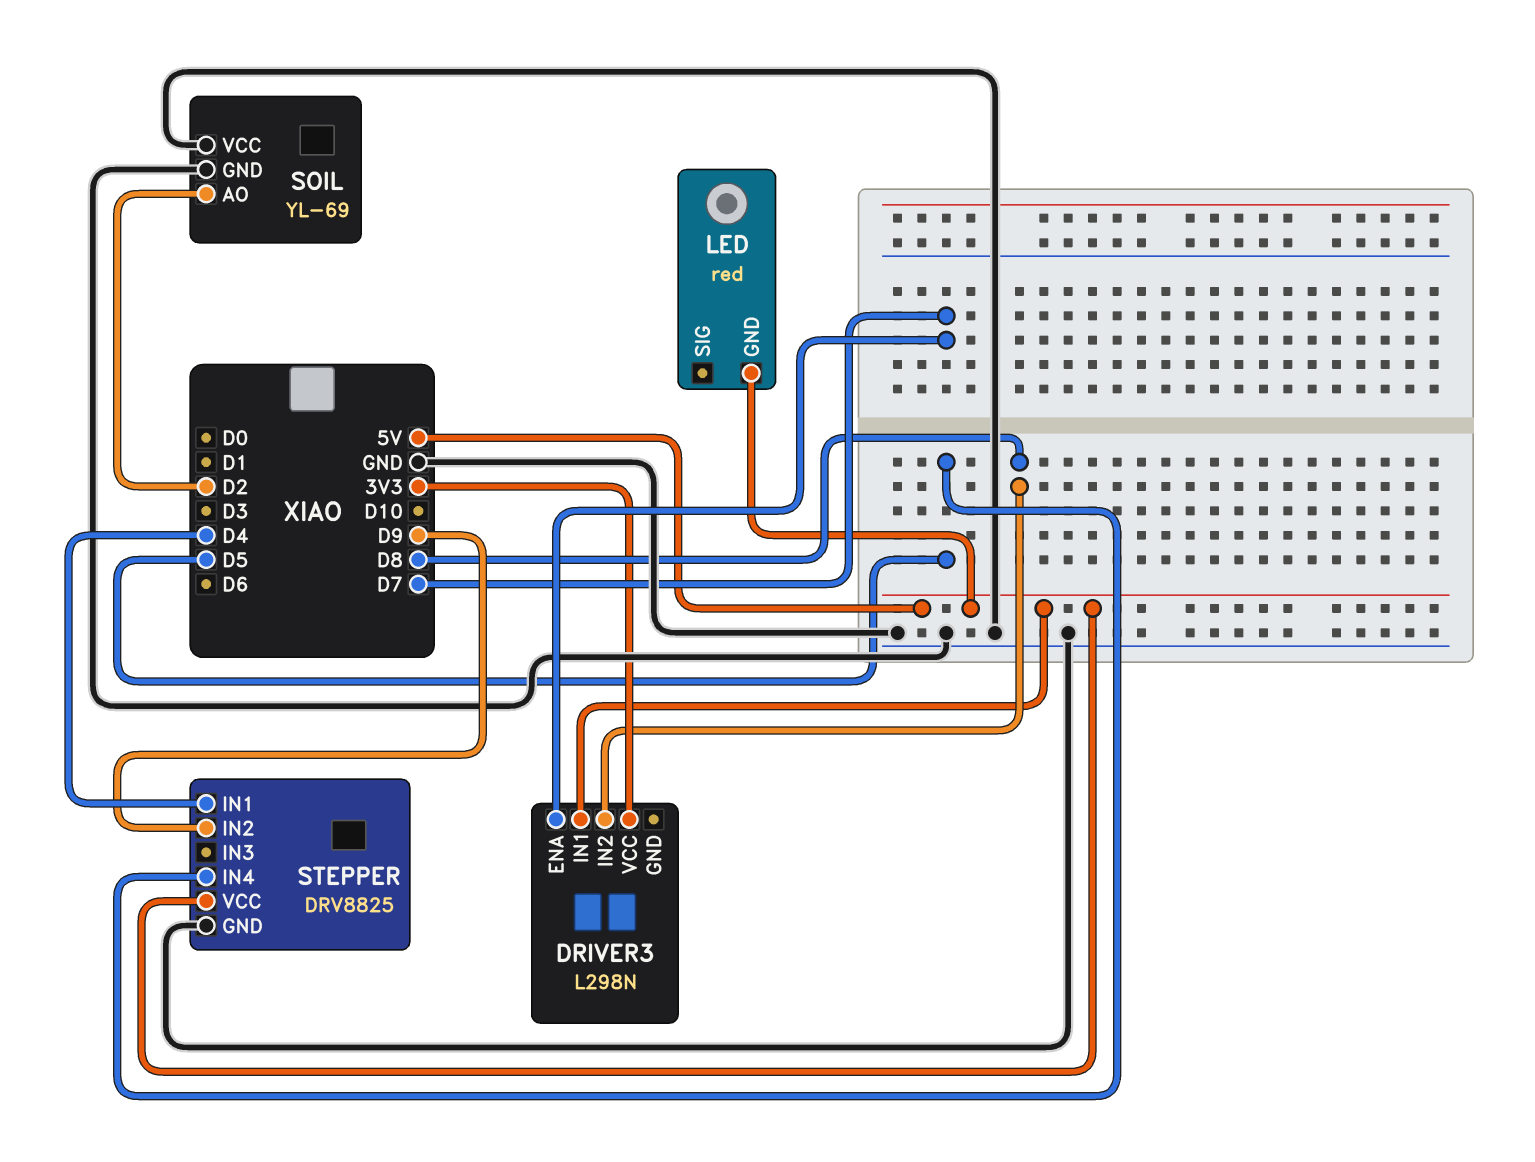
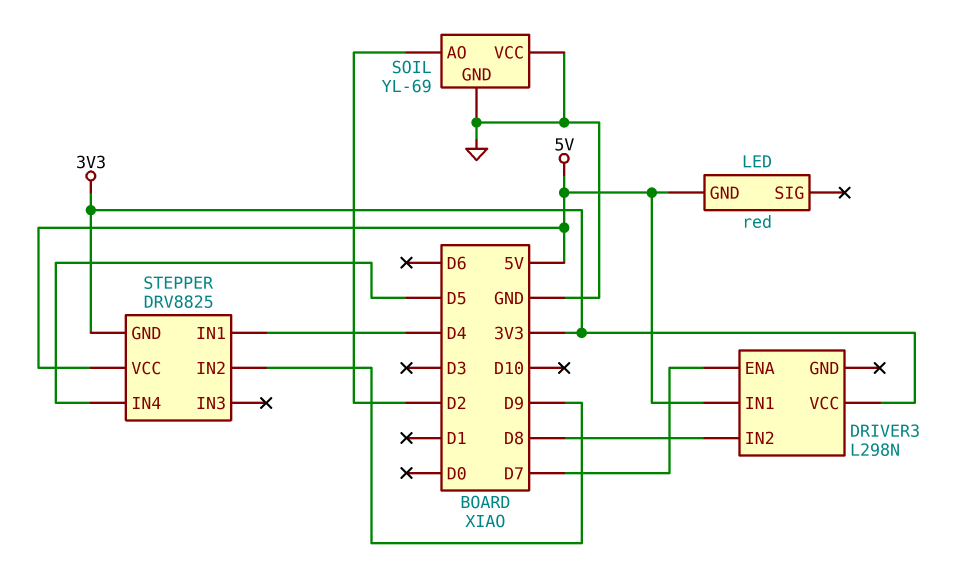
STEPPER pin GND: GND -> 3V3

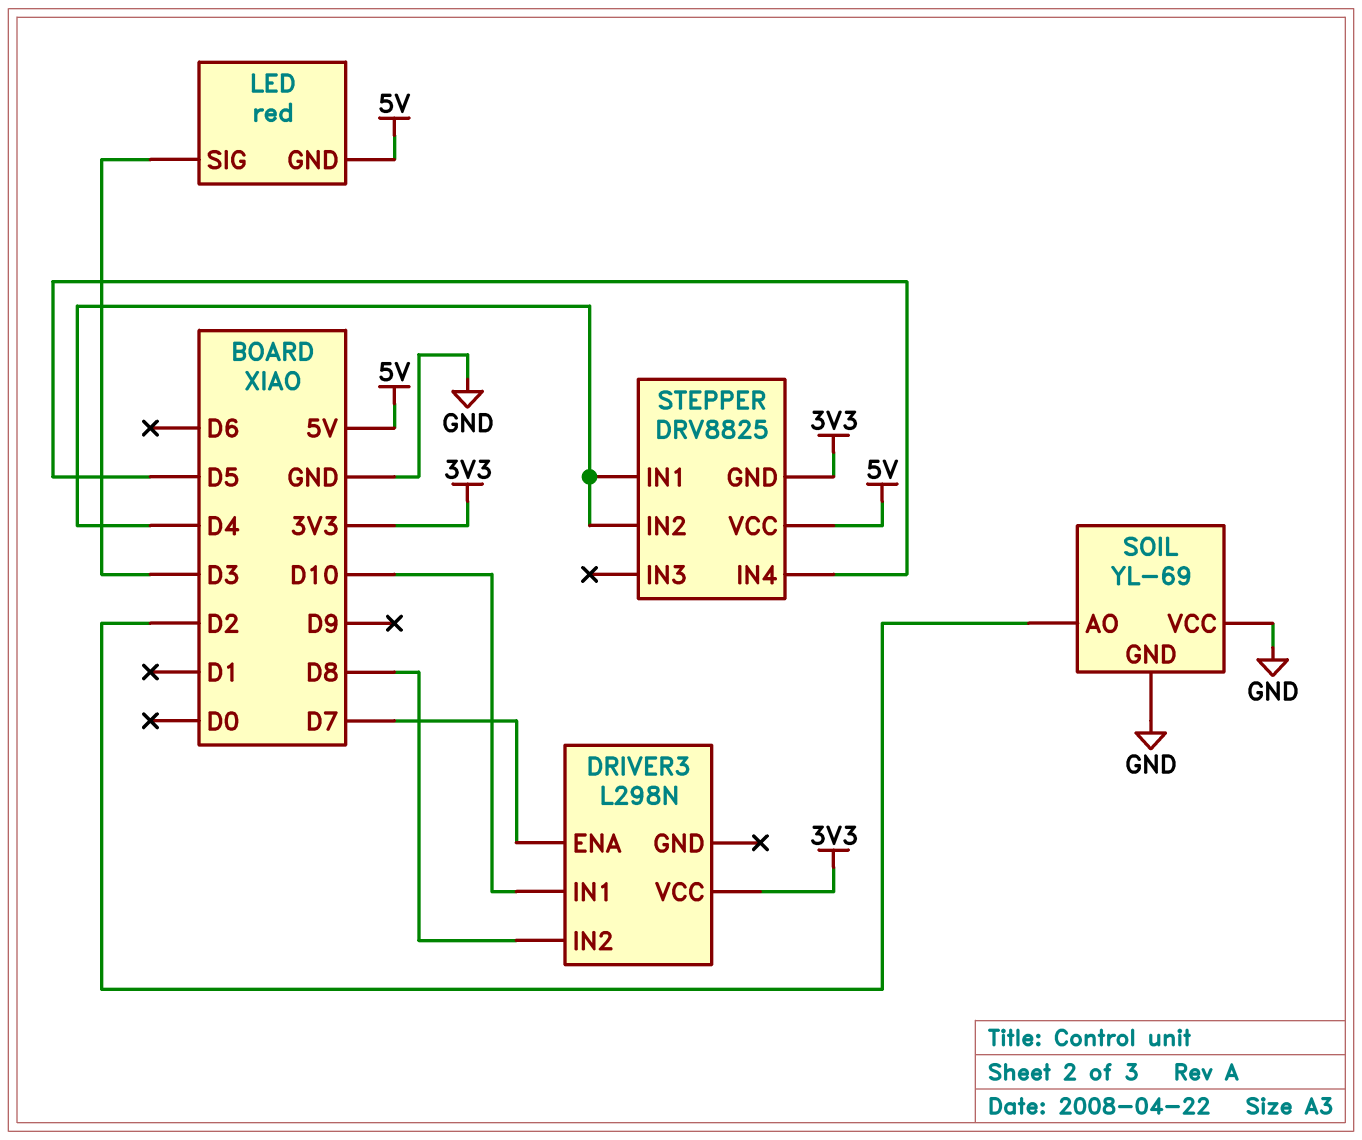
DRIVER3 pin IN1: 5V -> D10
LED pin SIG: none -> D3
STEPPER pin IN2: D9 -> D4

